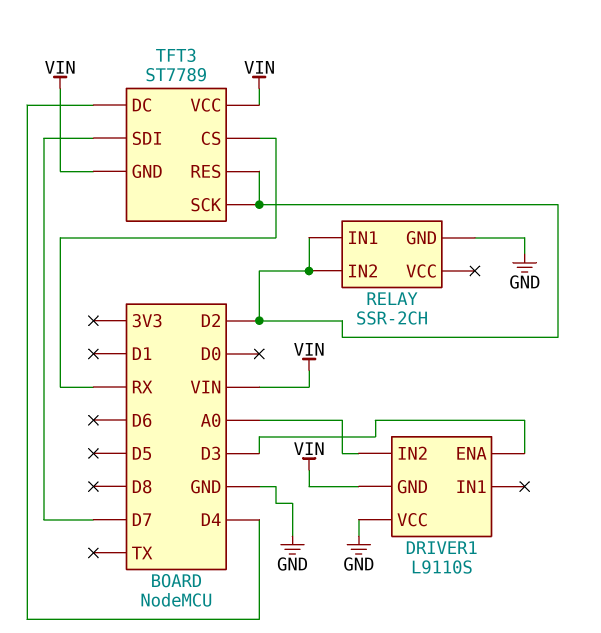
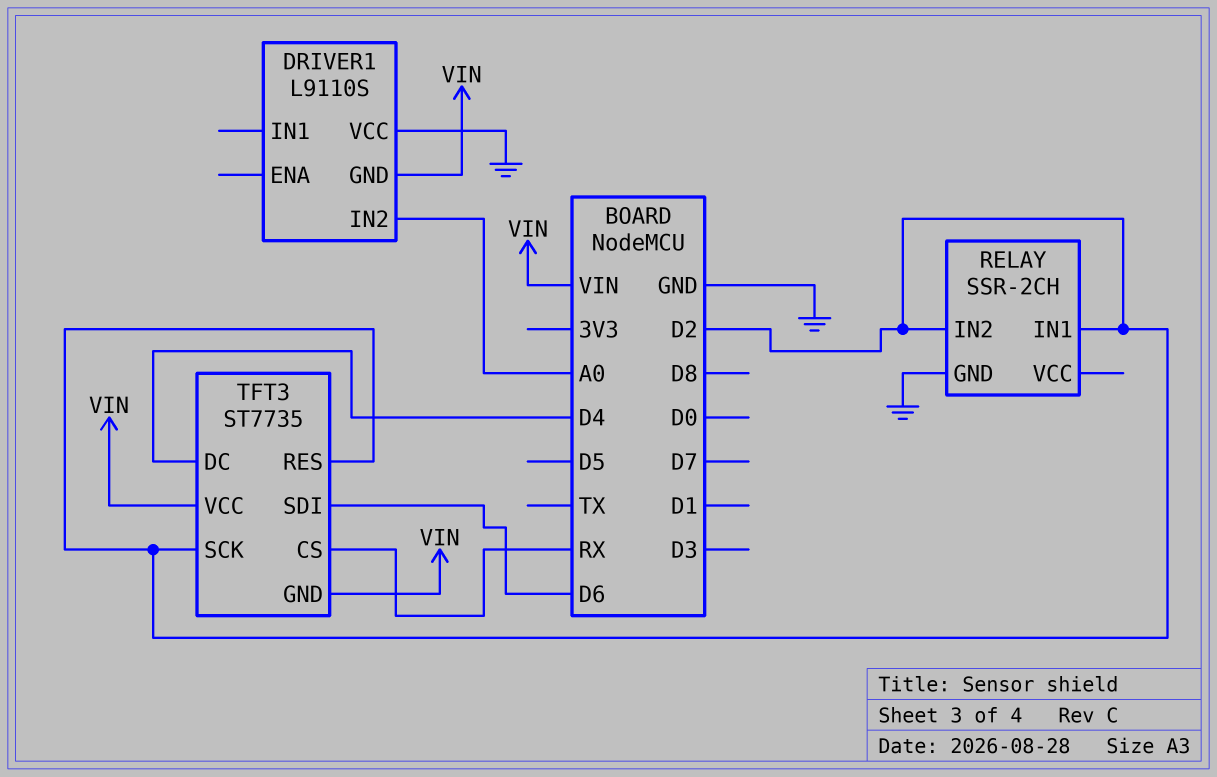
DRIVER1 pin ENA: D3 -> none
TFT3: ST7789 -> ST7735
TFT3 pin SDI: D7 -> D6

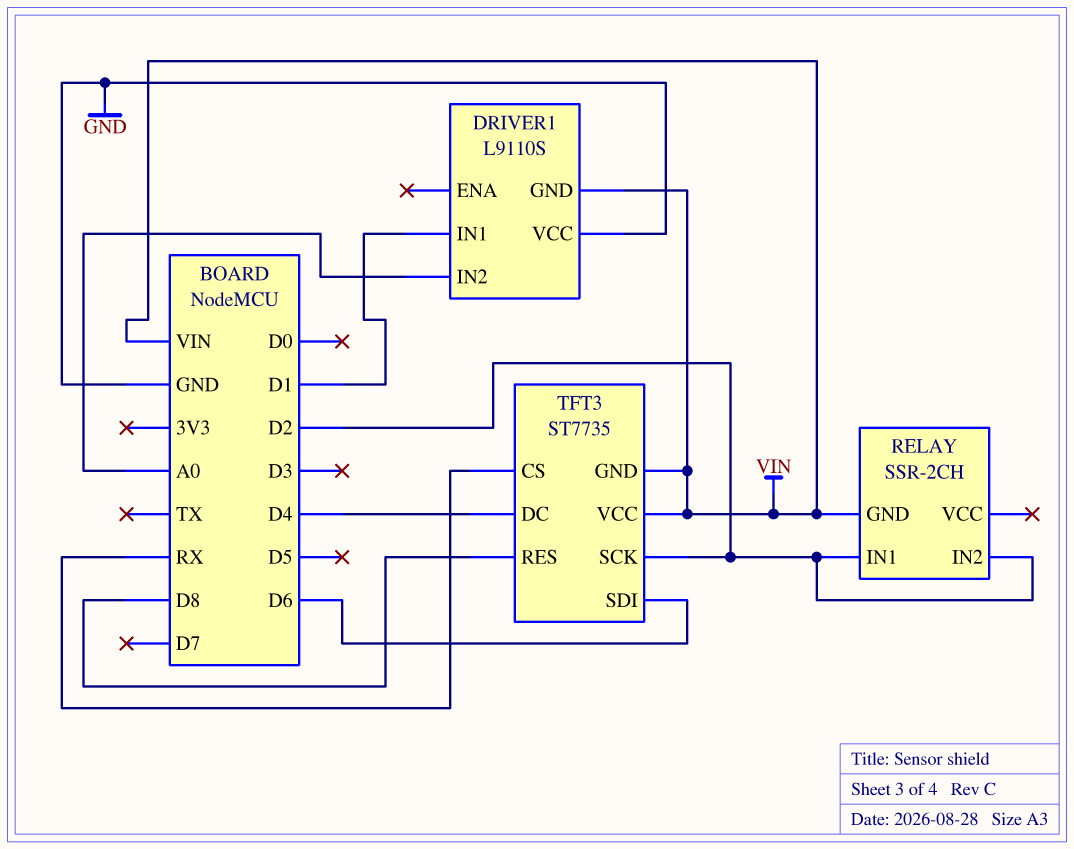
DRIVER1 pin IN1: none -> D1
RELAY pin GND: GND -> VIN
TFT3 pin RES: D2 -> D8

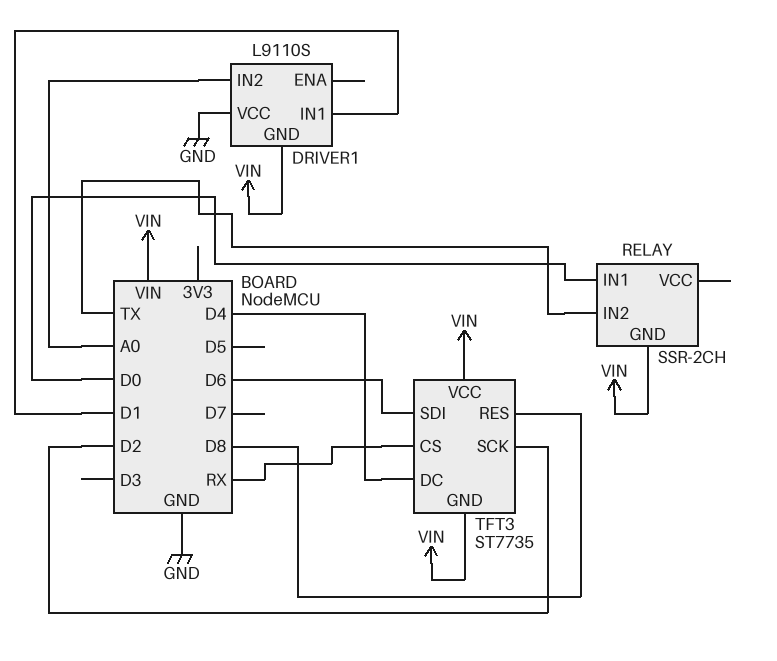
RELAY pin IN1: D2 -> D0
RELAY pin IN2: D2 -> TX

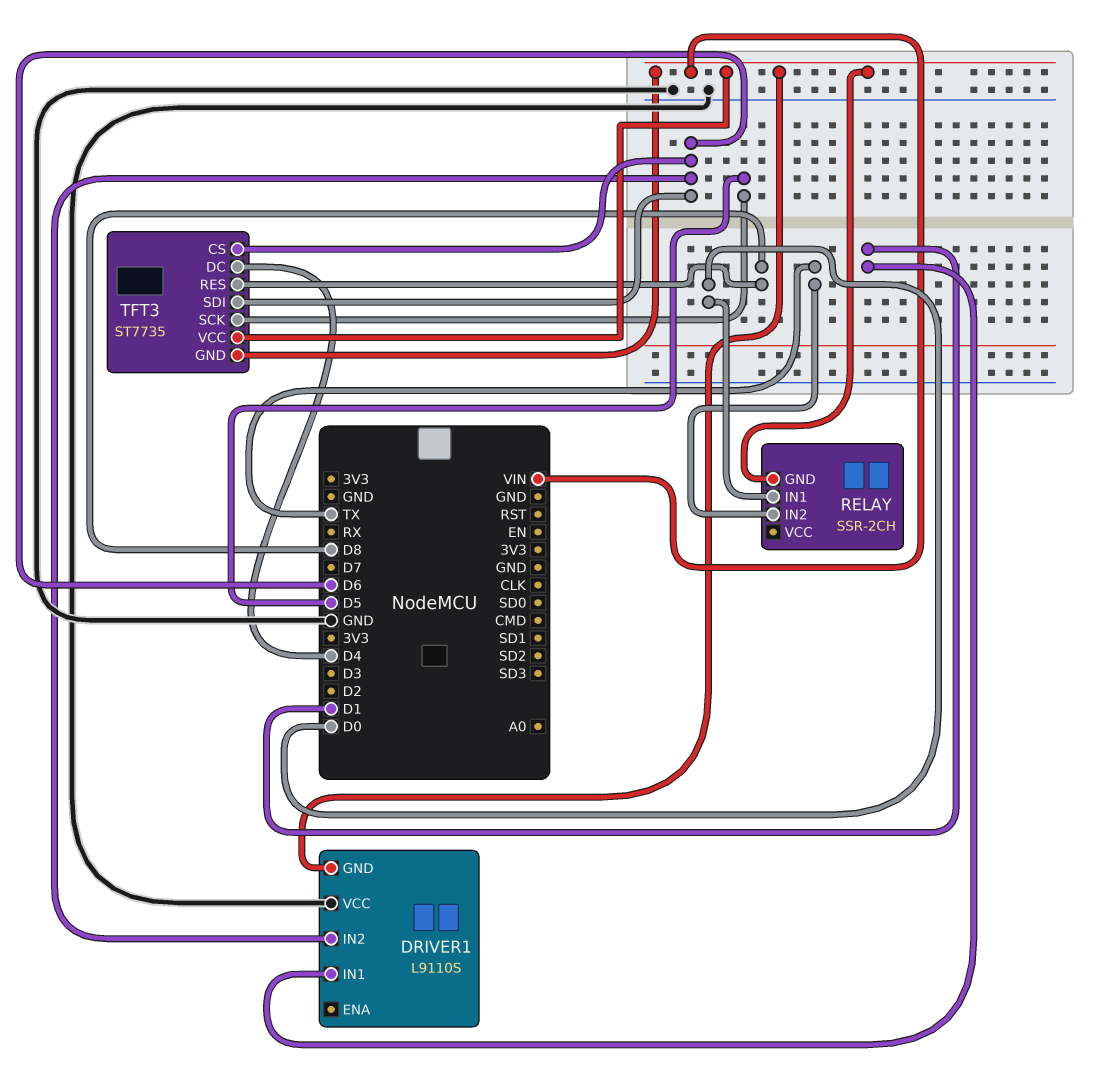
DRIVER1 pin IN2: A0 -> D6
TFT3 pin CS: RX -> D6
TFT3 pin SCK: D2 -> D5

